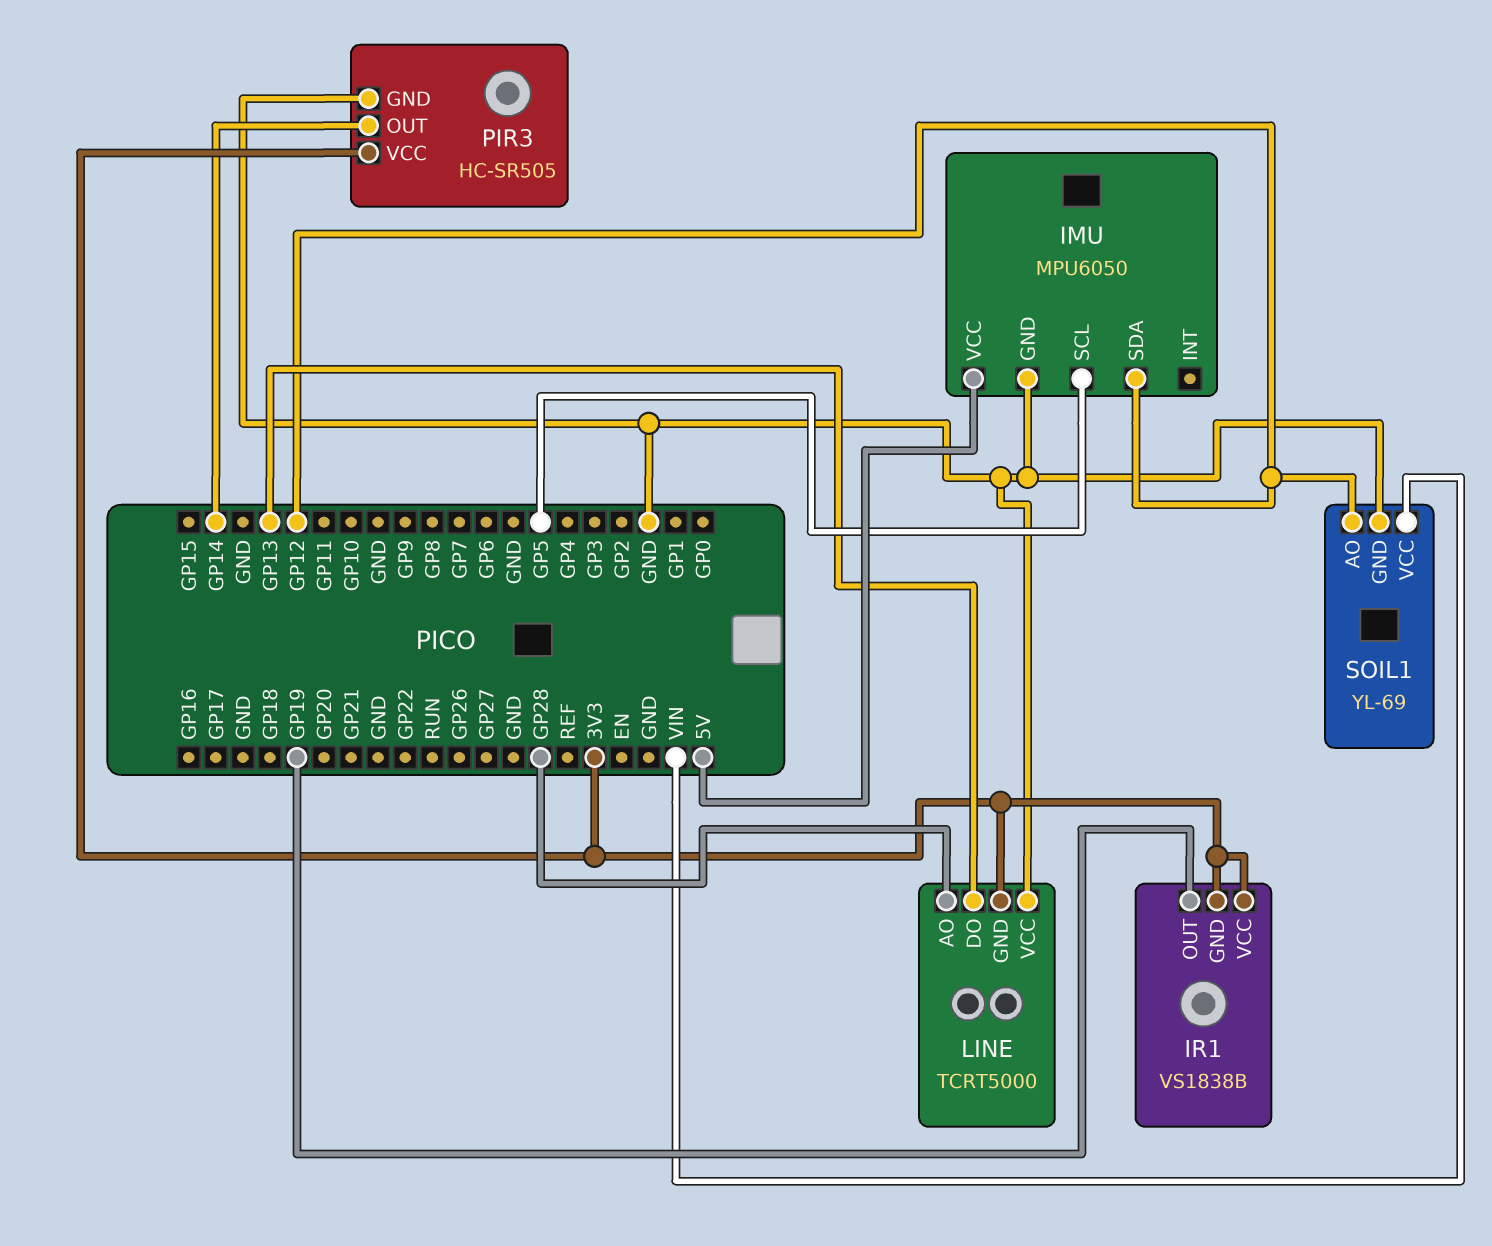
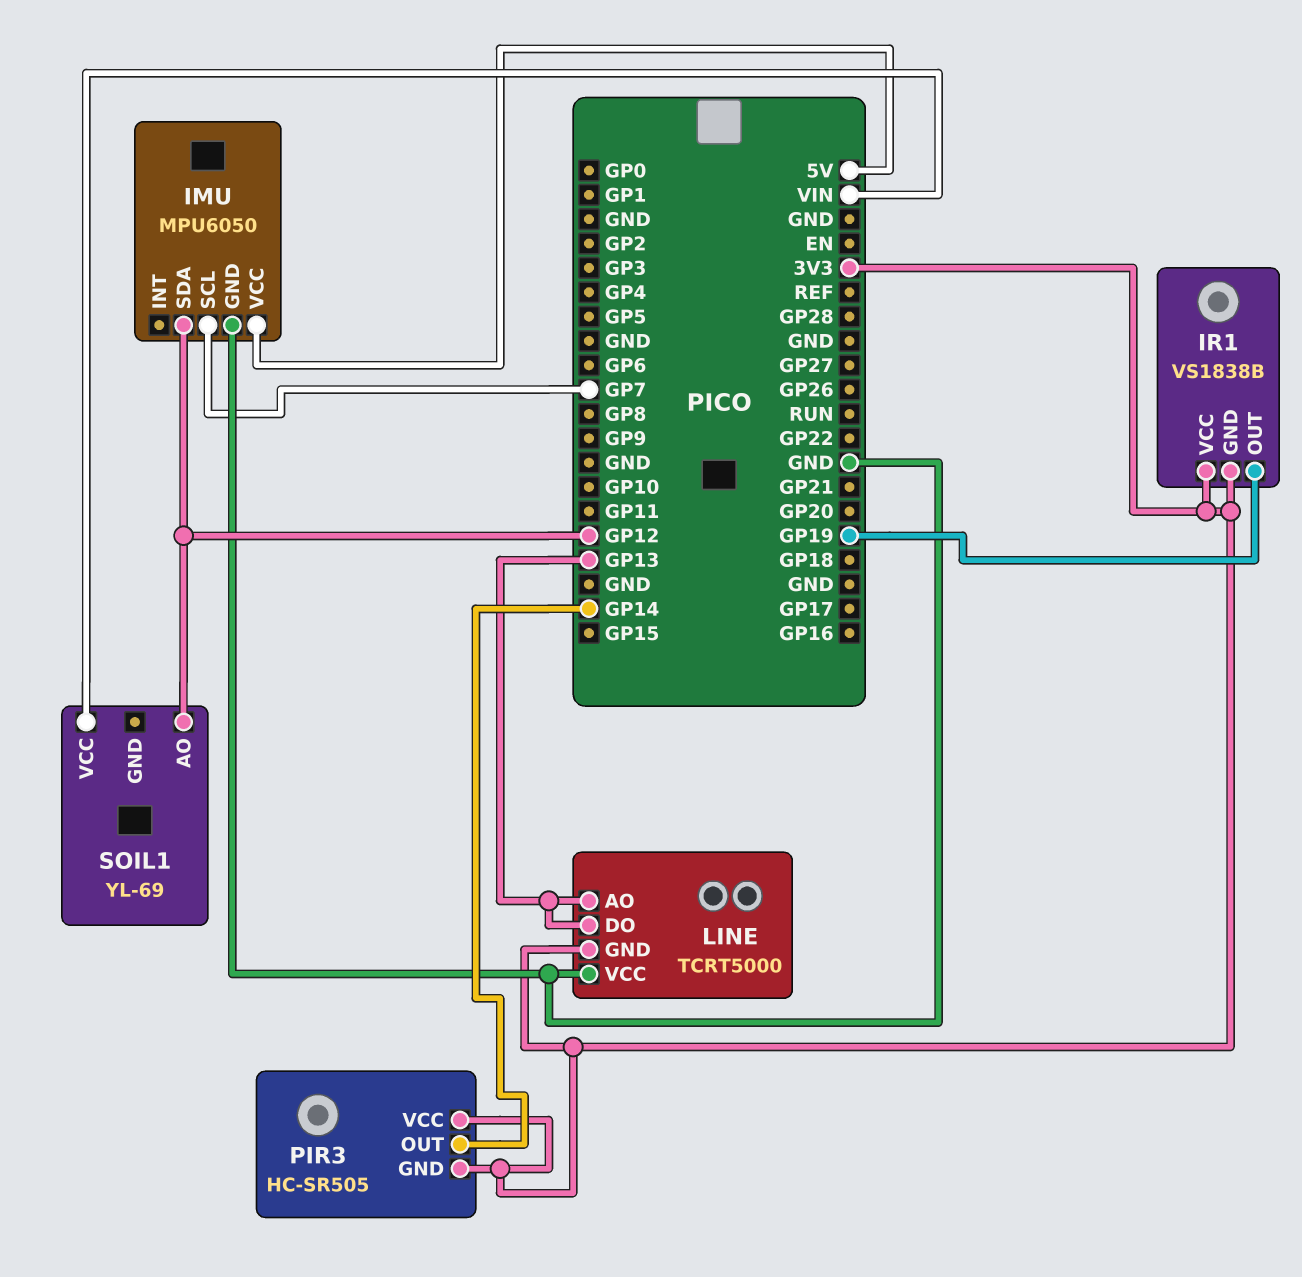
IMU pin SCL: GP5 -> GP7
LINE pin AO: GP28 -> GP13
PIR3 pin GND: GND -> 3V3
SOIL1 pin GND: GND -> none

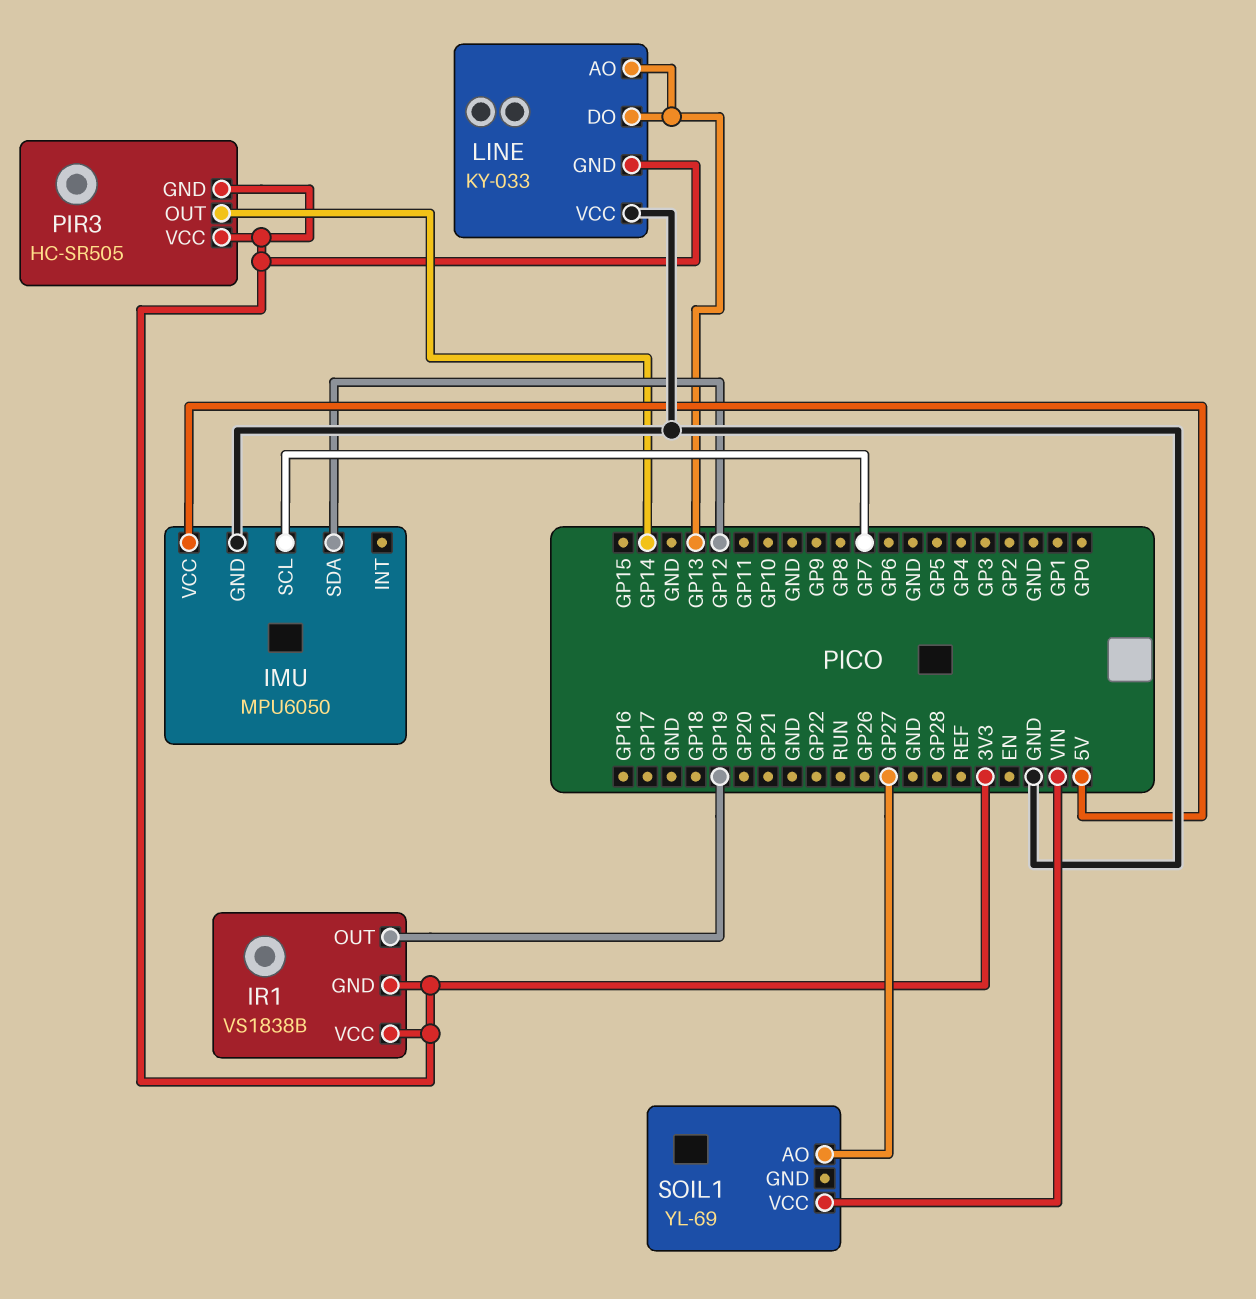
LINE: TCRT5000 -> KY-033
SOIL1 pin AO: GP12 -> GP27

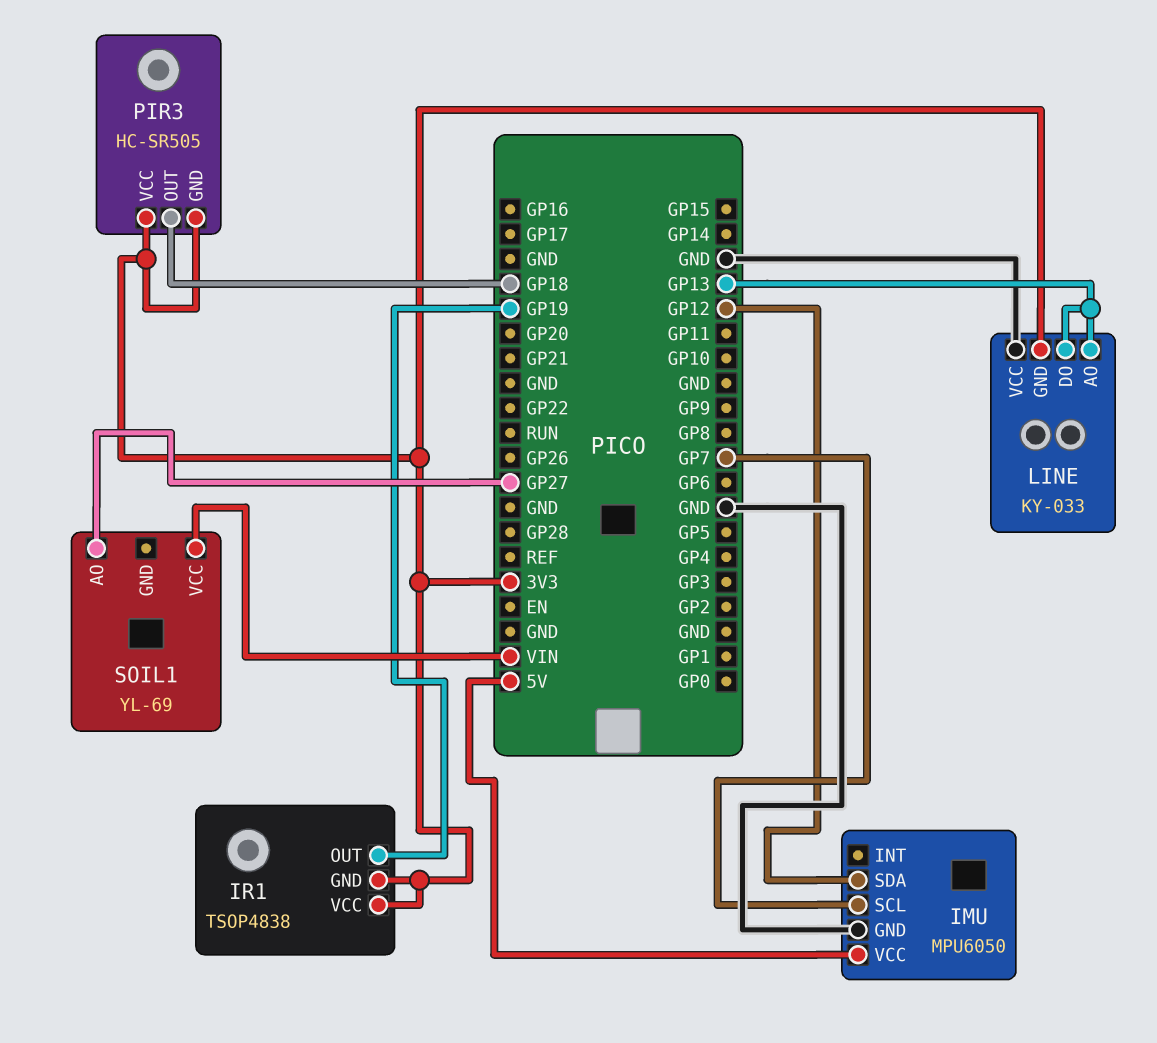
IR1: VS1838B -> TSOP4838
PIR3 pin OUT: GP14 -> GP18

